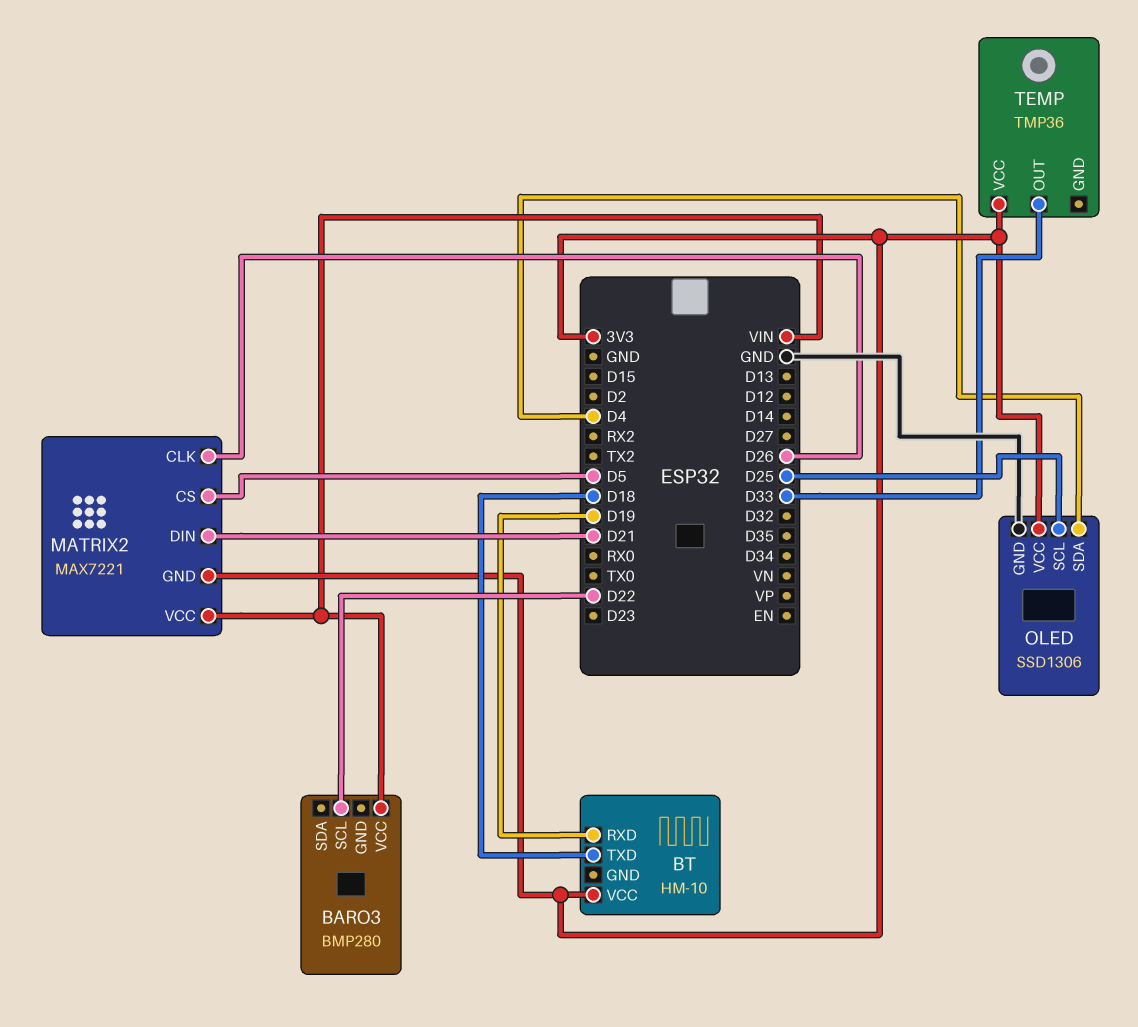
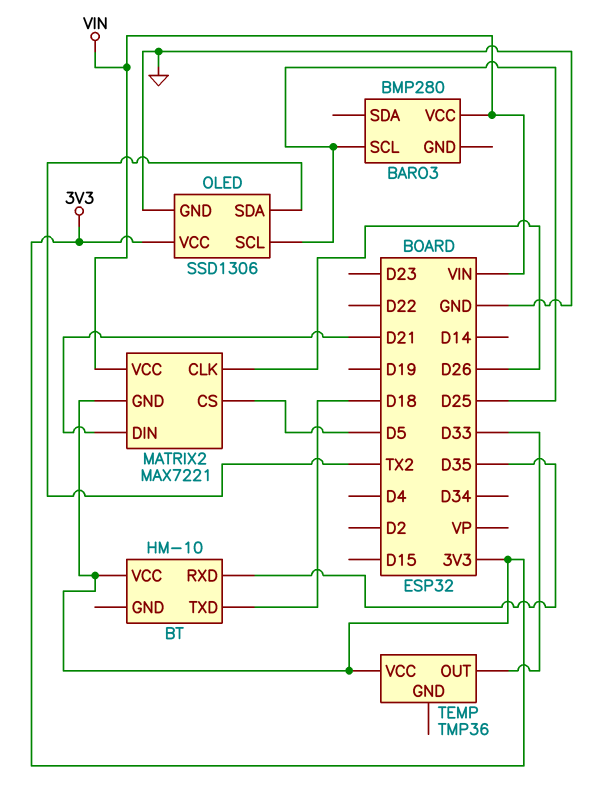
BARO3 pin SCL: D22 -> D25
BT pin RXD: D19 -> D35
OLED pin SDA: D4 -> TX2

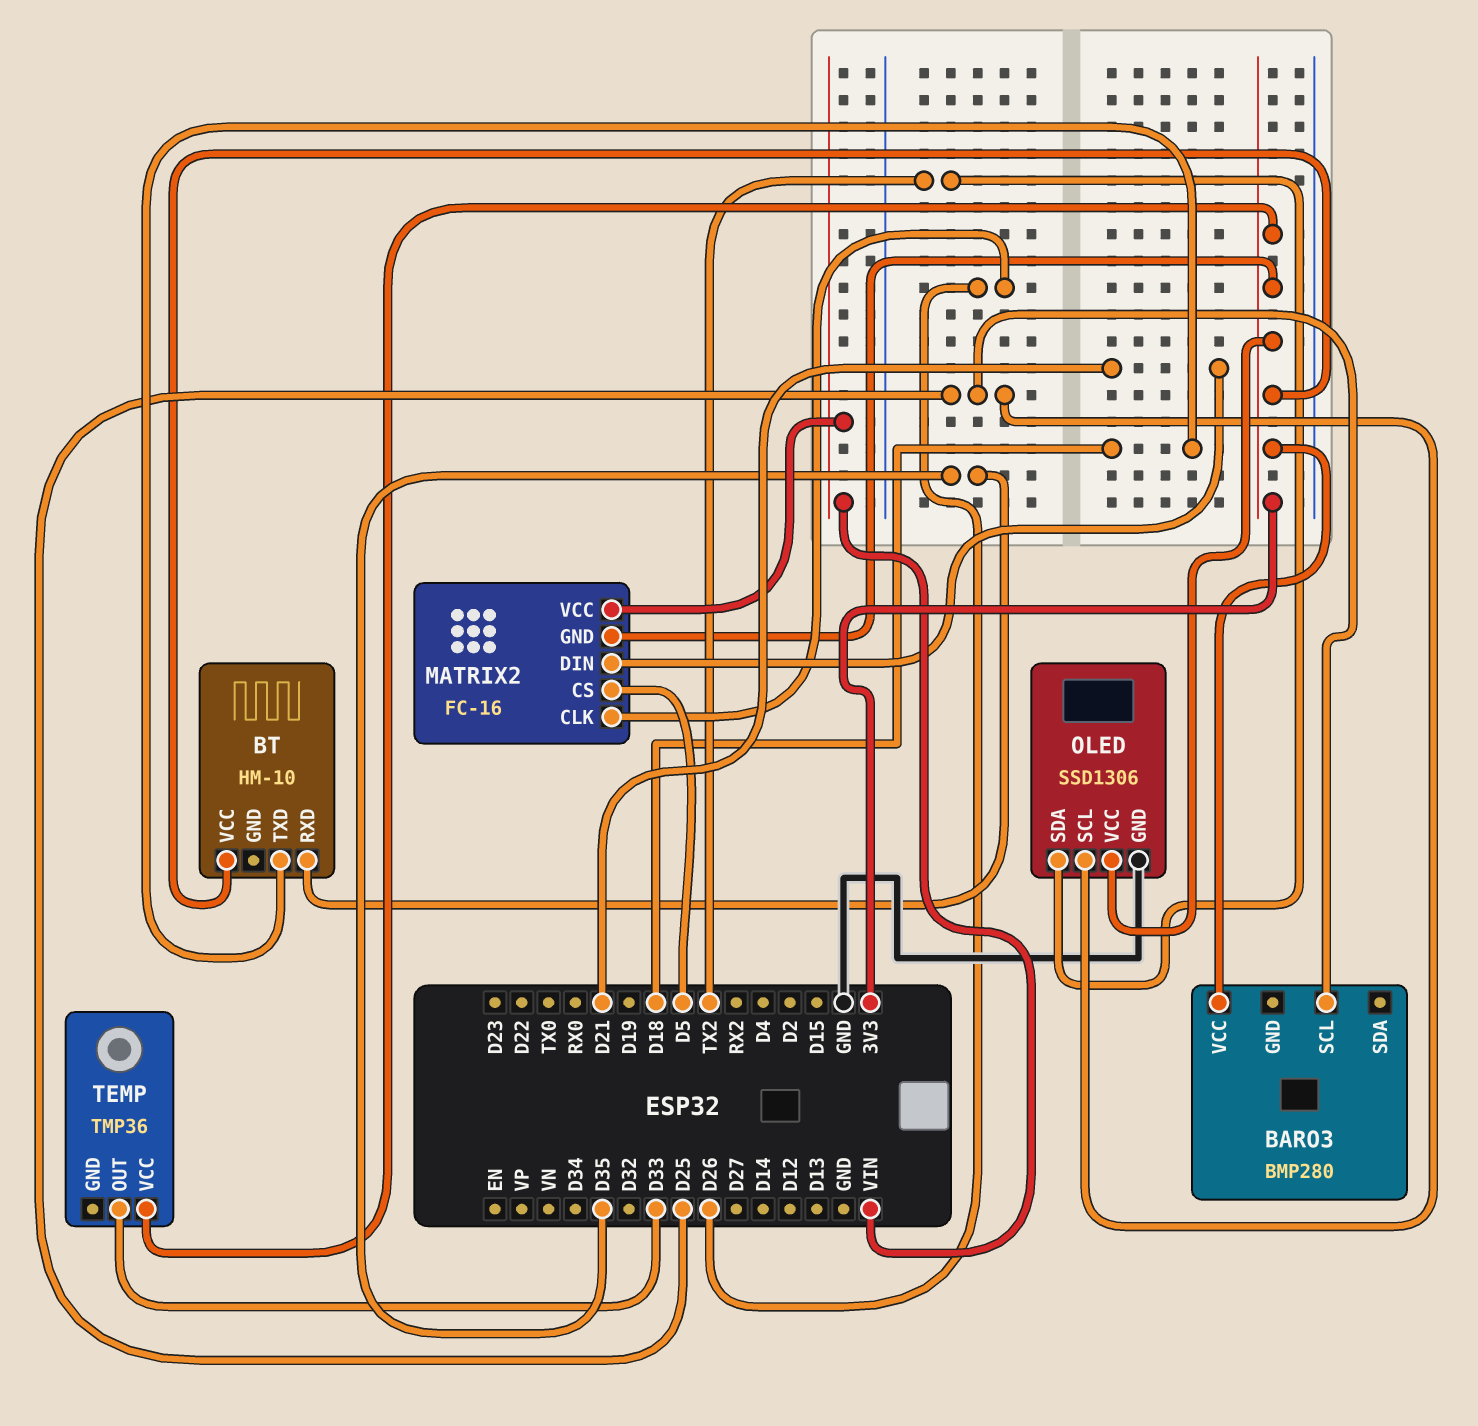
BARO3 pin VCC: VIN -> 3V3
MATRIX2: MAX7221 -> FC-16

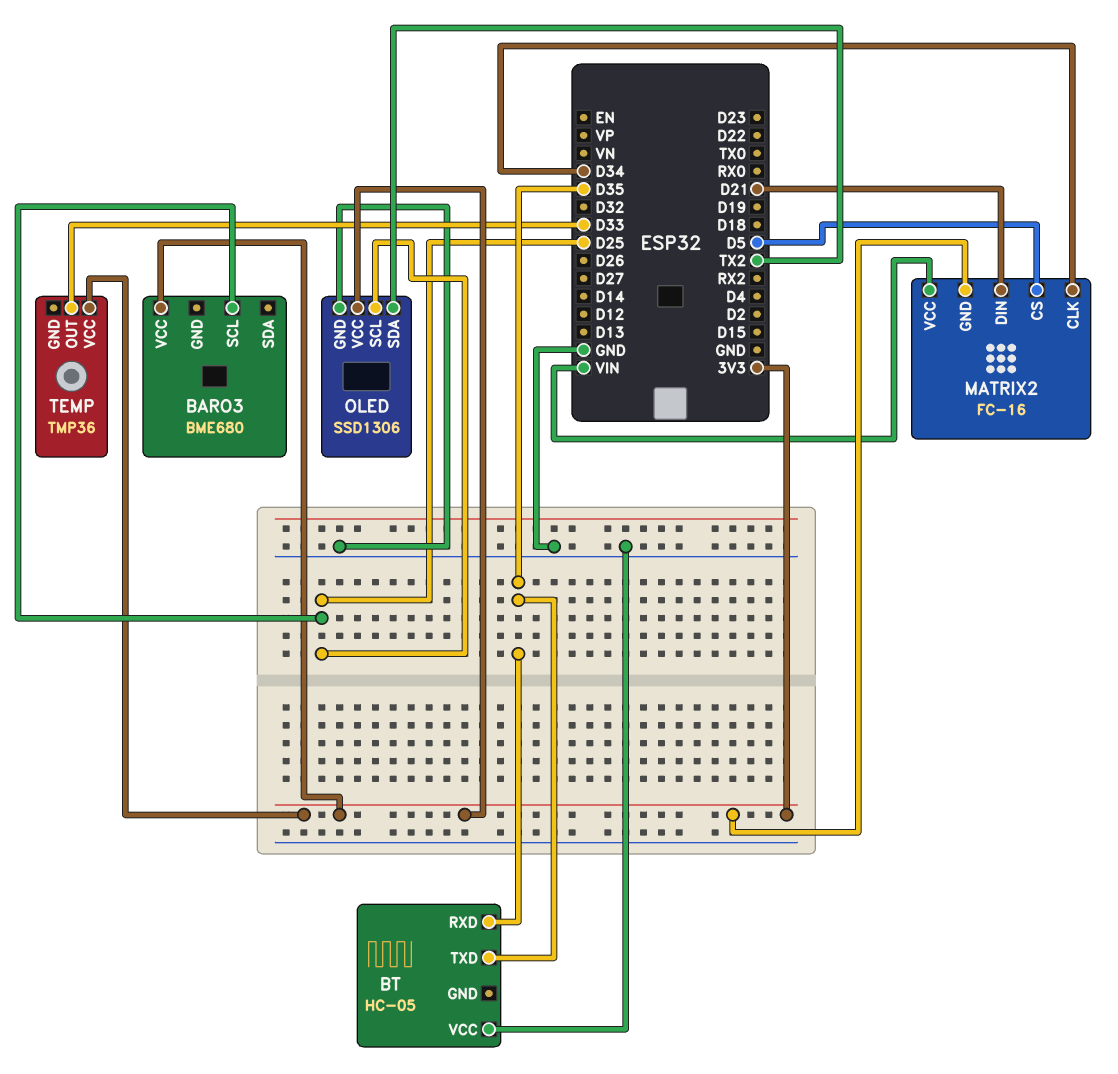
BARO3: BMP280 -> BME680
BT: HM-10 -> HC-05
BT pin TXD: D18 -> D35
BT pin VCC: 3V3 -> GND
MATRIX2 pin CLK: D26 -> D34

